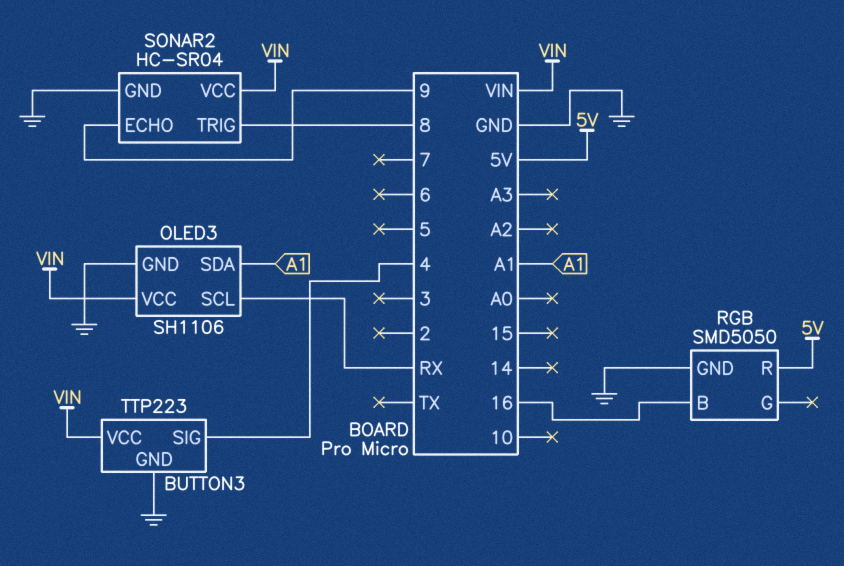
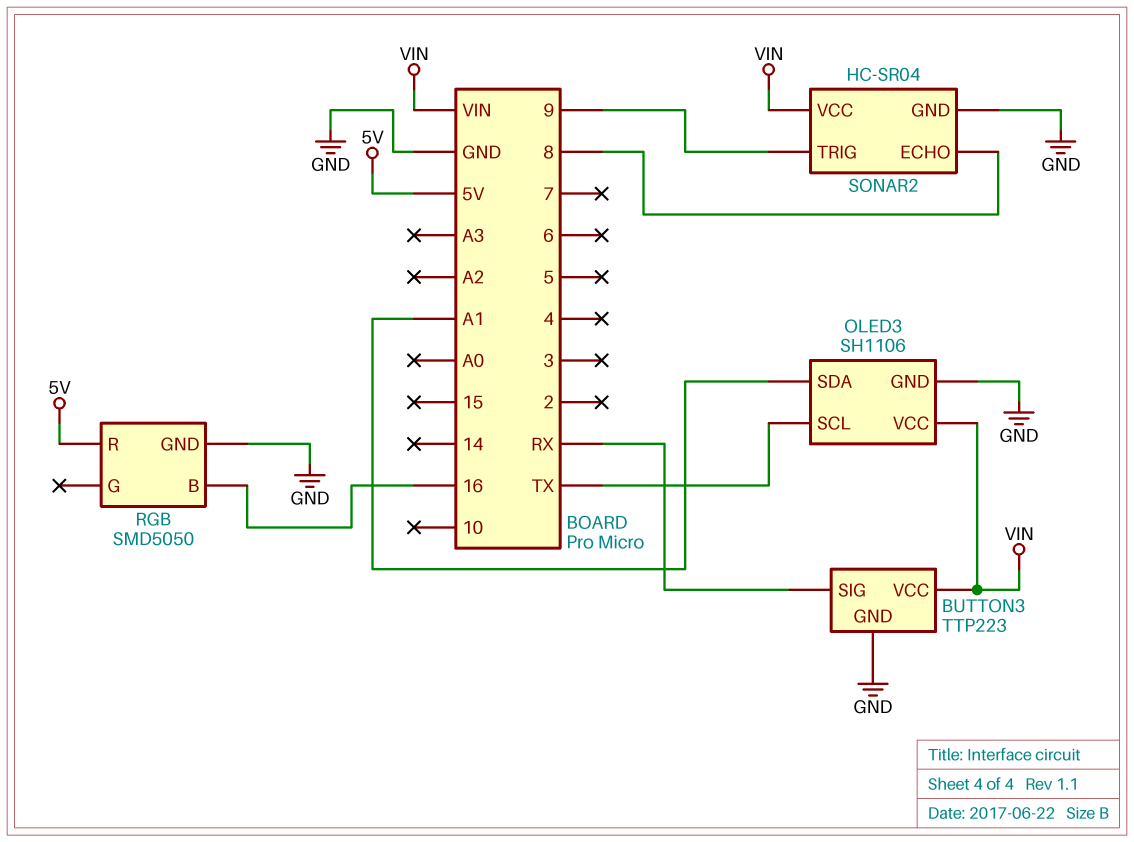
BUTTON3 pin SIG: 4 -> RX
OLED3 pin SCL: RX -> TX
SONAR2 pin ECHO: 9 -> 8
SONAR2 pin TRIG: 8 -> 9

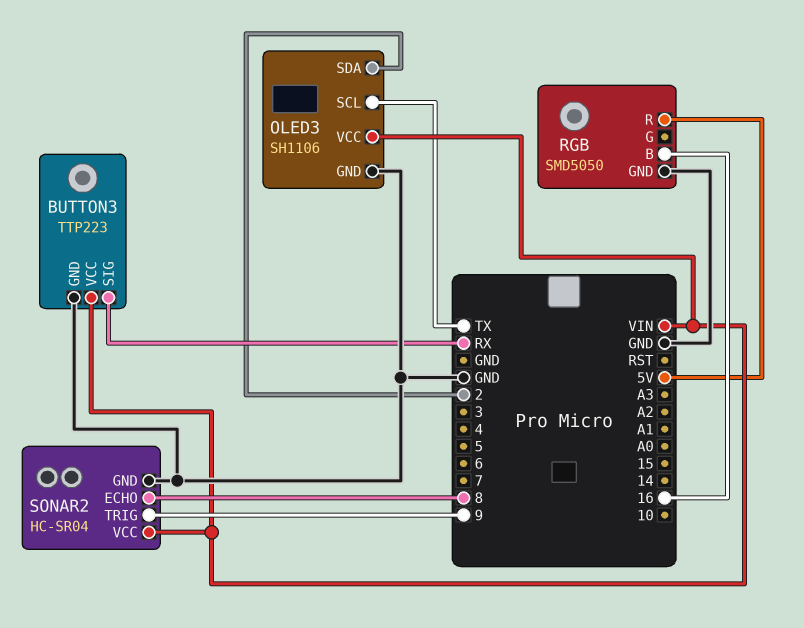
OLED3 pin SDA: A1 -> 2

